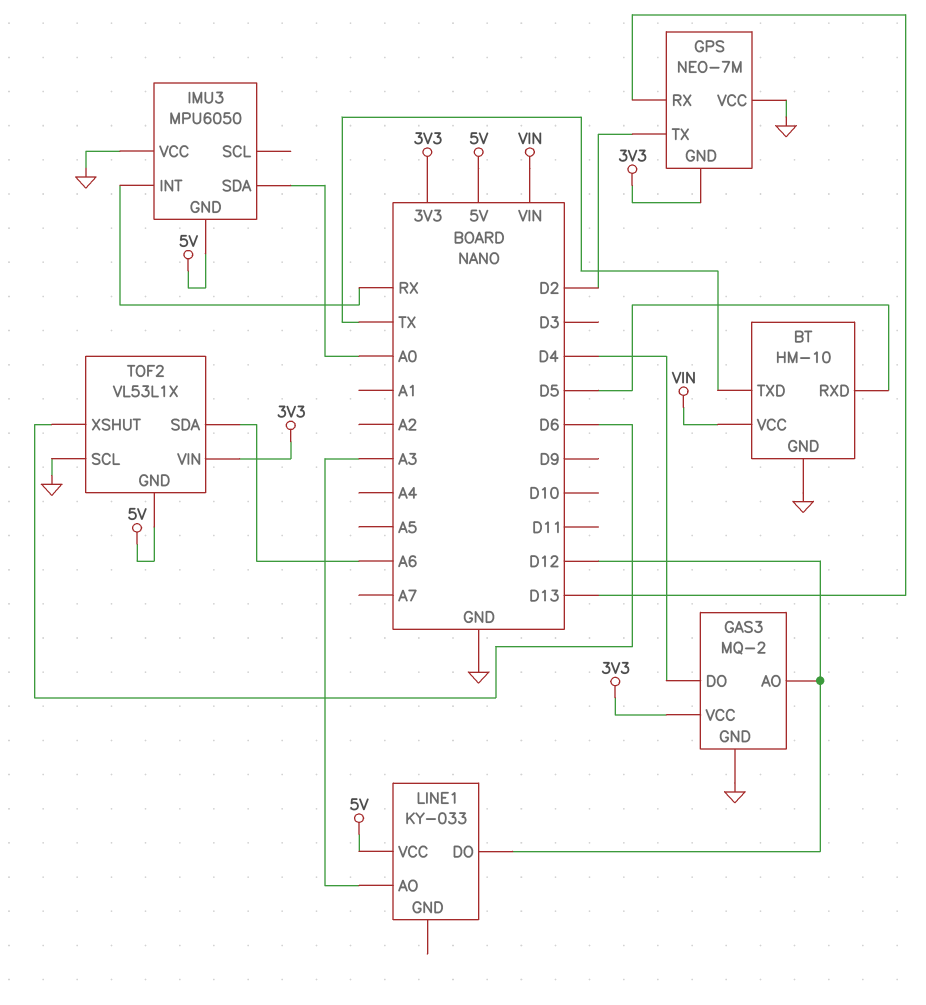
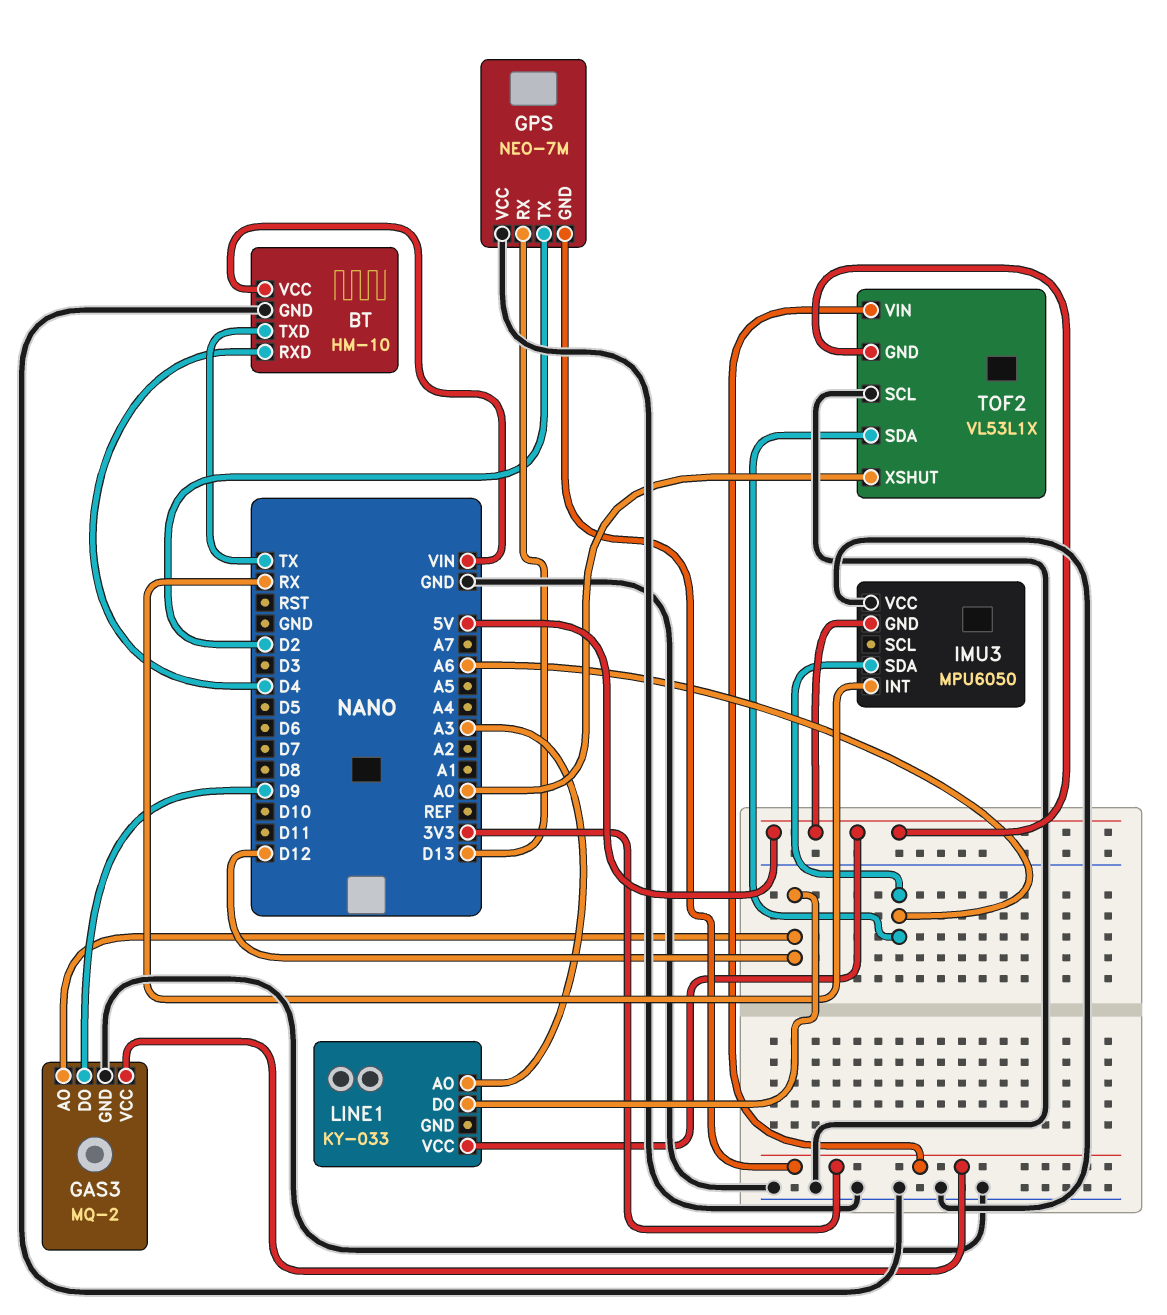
BT pin RXD: D5 -> D4
GAS3 pin DO: D4 -> D9
IMU3 pin SDA: A0 -> A6
TOF2 pin XSHUT: D6 -> A0

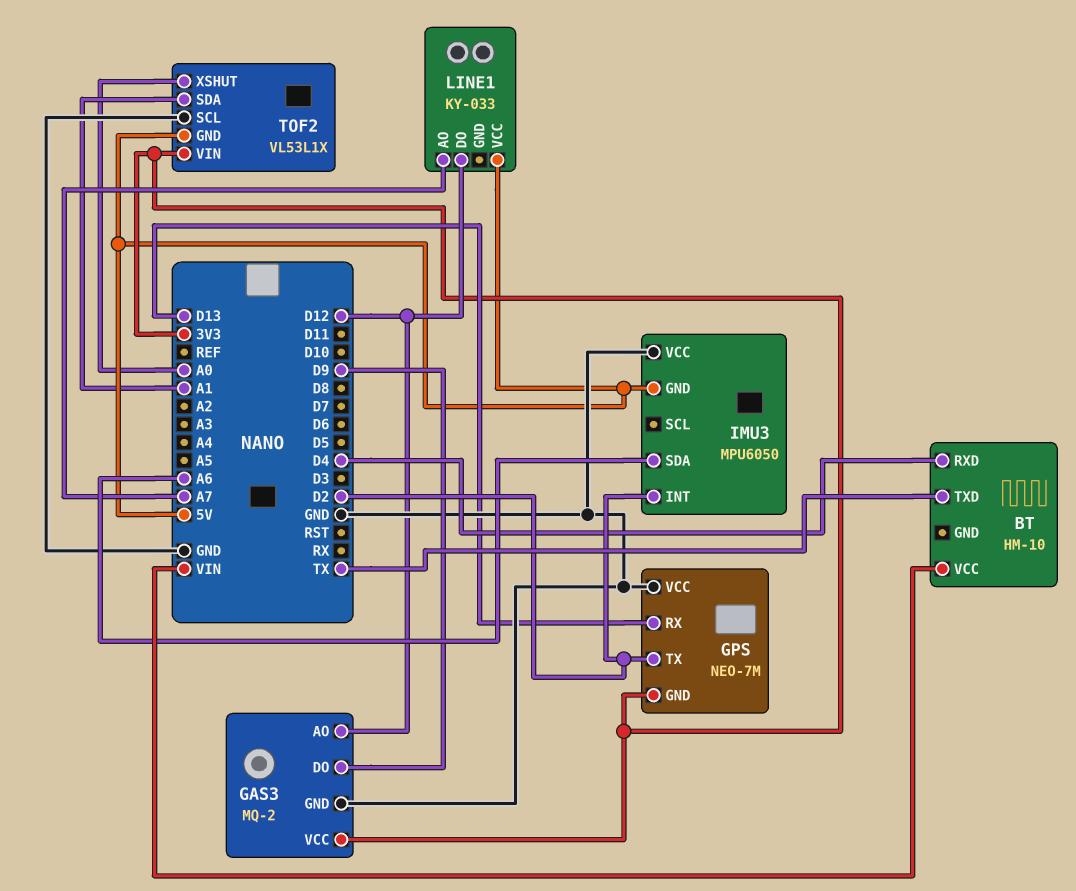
BT pin GND: GND -> none
IMU3 pin INT: RX -> D2
LINE1 pin AO: A3 -> A7
TOF2 pin SDA: A6 -> A1

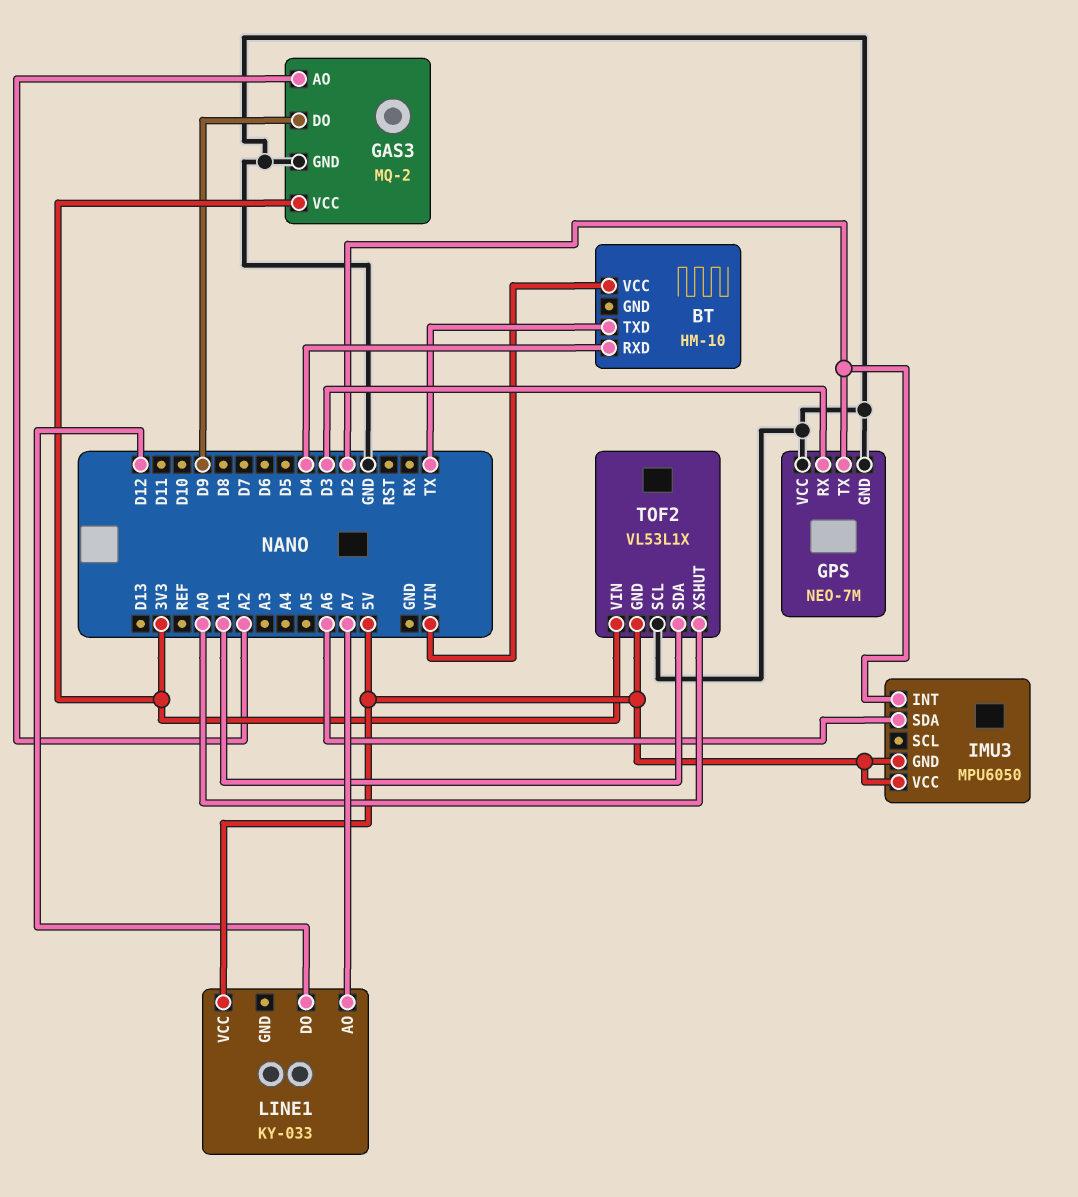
GAS3 pin AO: D12 -> A2
GPS pin GND: 3V3 -> GND
GPS pin RX: D13 -> D3
IMU3 pin VCC: GND -> 5V

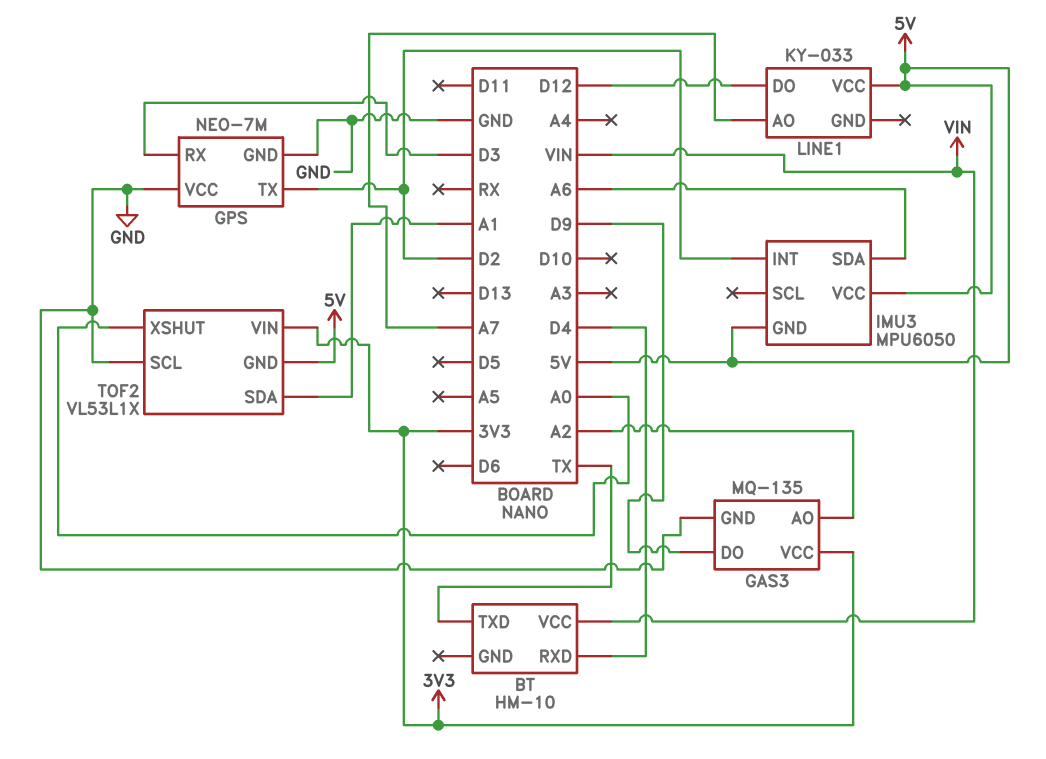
GAS3: MQ-2 -> MQ-135

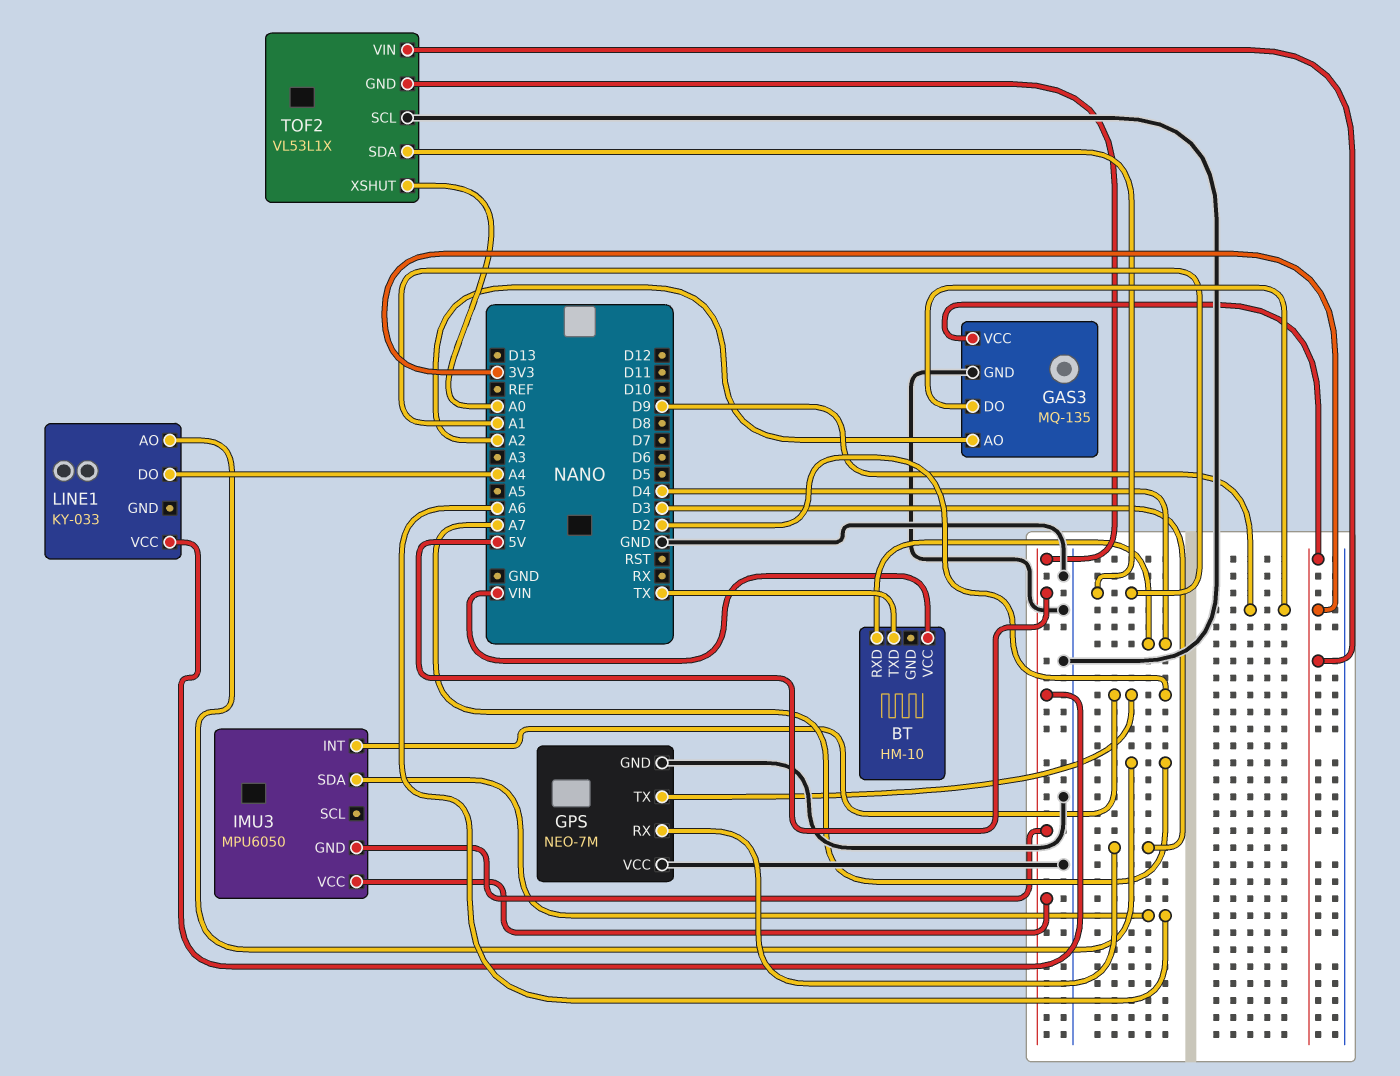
LINE1 pin DO: D12 -> A4

